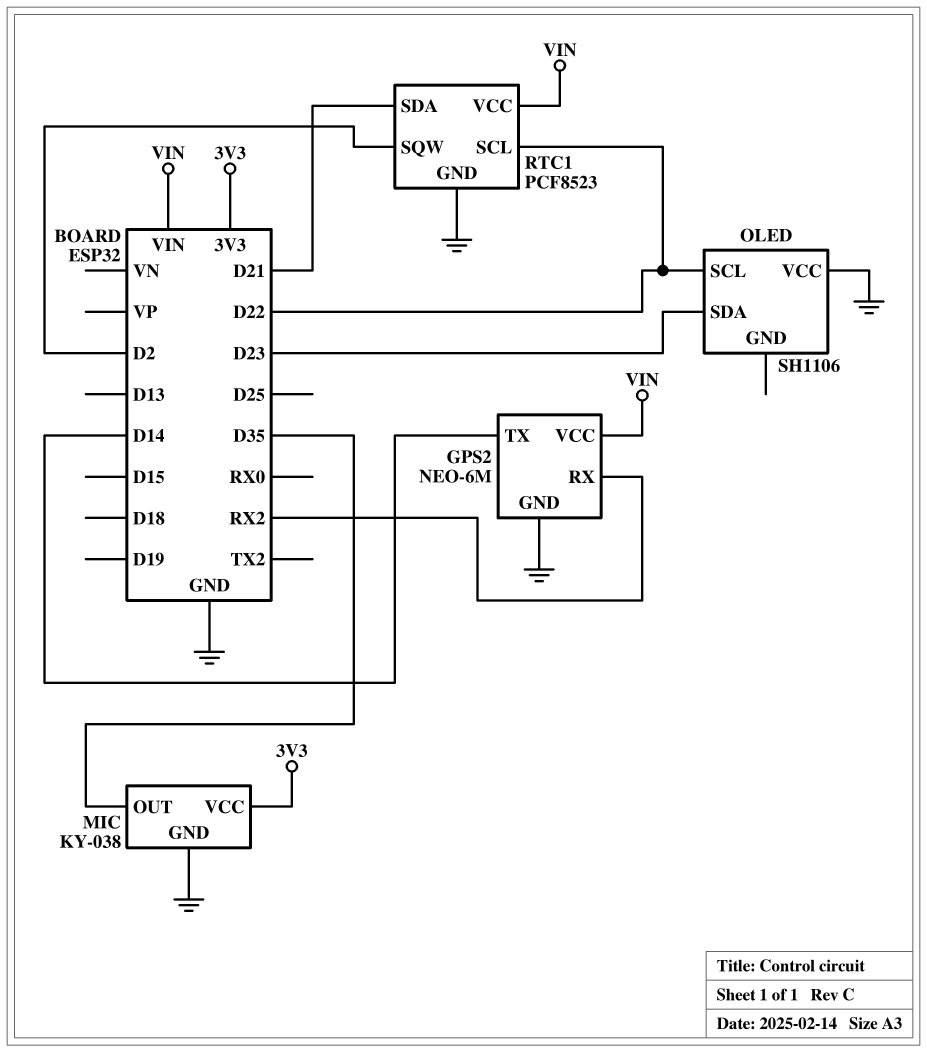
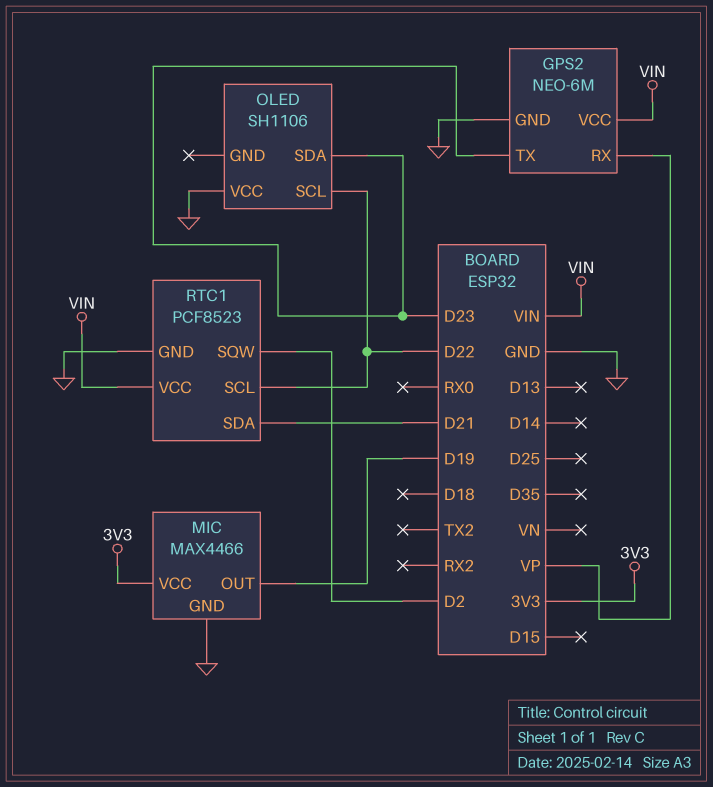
GPS2 pin RX: RX2 -> VP
GPS2 pin TX: D14 -> D23
MIC: KY-038 -> MAX4466
MIC pin OUT: D35 -> D19

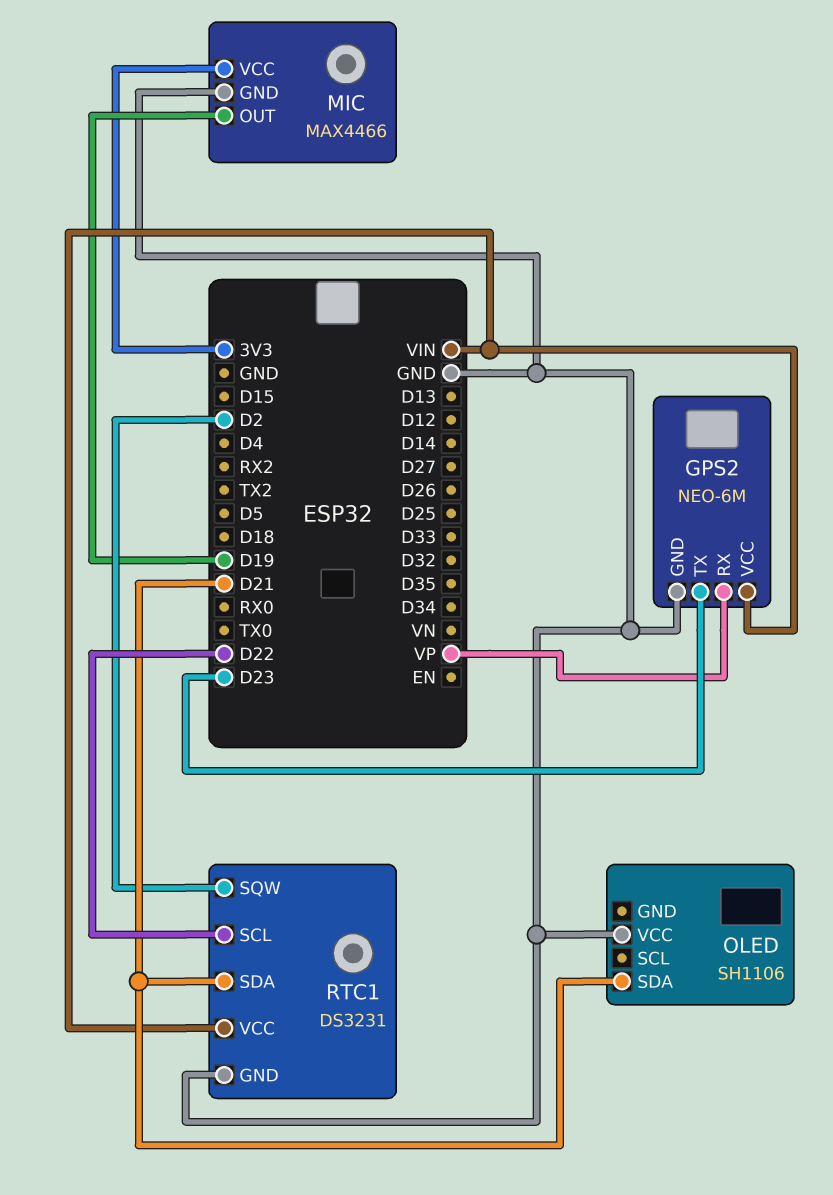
OLED pin SCL: D22 -> none
OLED pin SDA: D23 -> D21
RTC1: PCF8523 -> DS3231

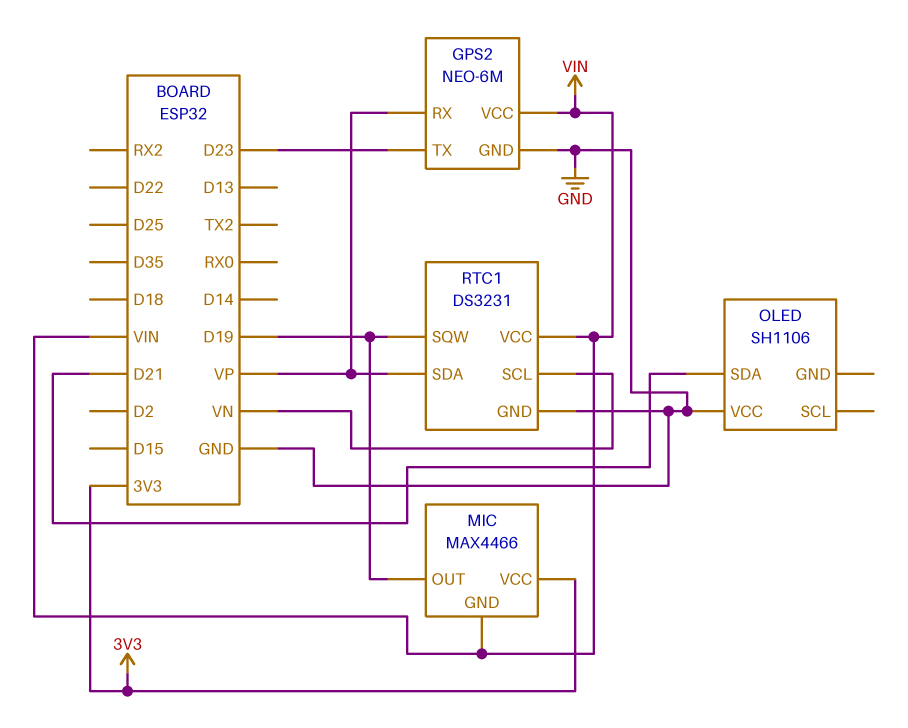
MIC pin GND: GND -> VIN
RTC1 pin SCL: D22 -> VN
RTC1 pin SDA: D21 -> VP
RTC1 pin SQW: D2 -> D19

